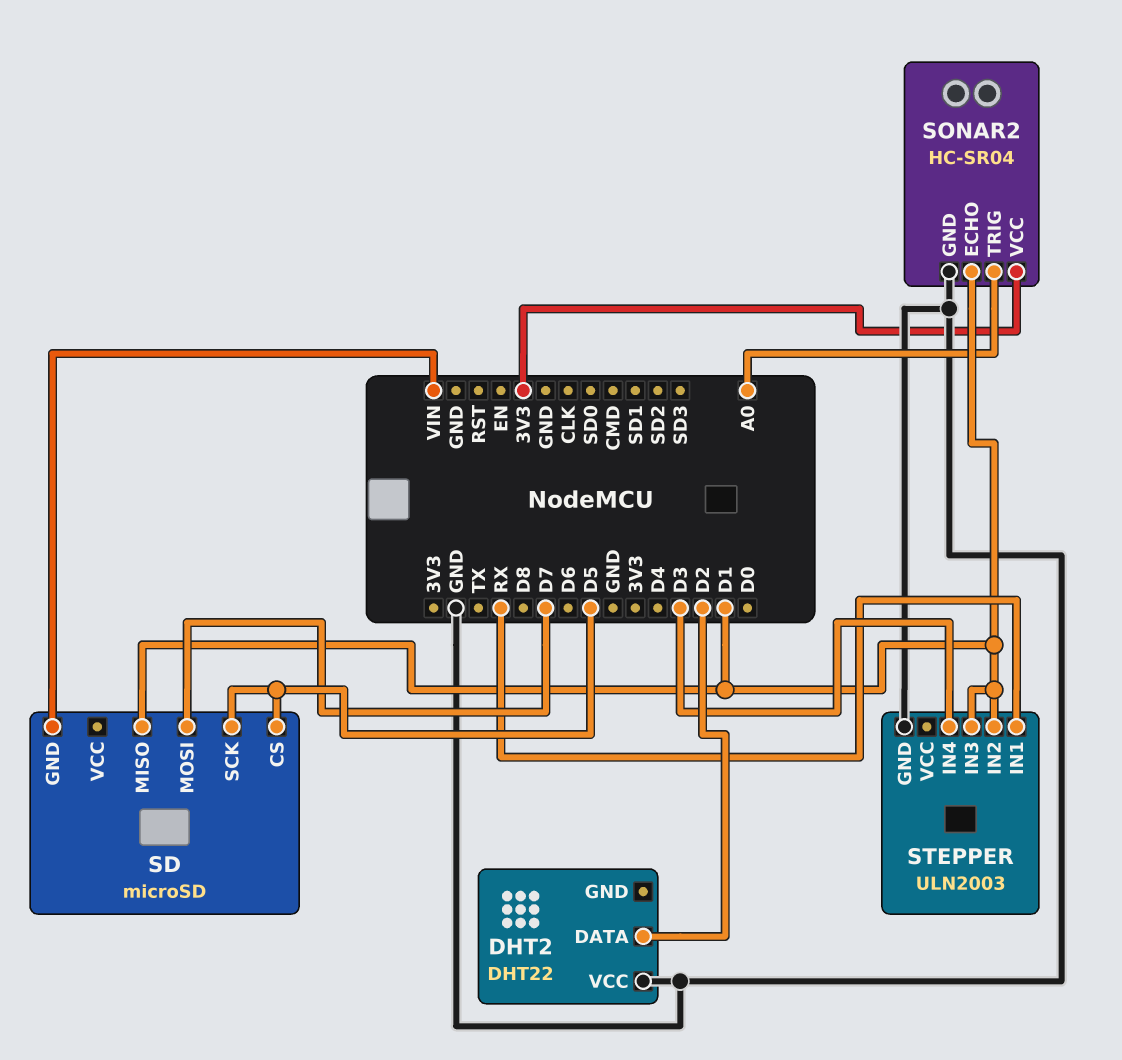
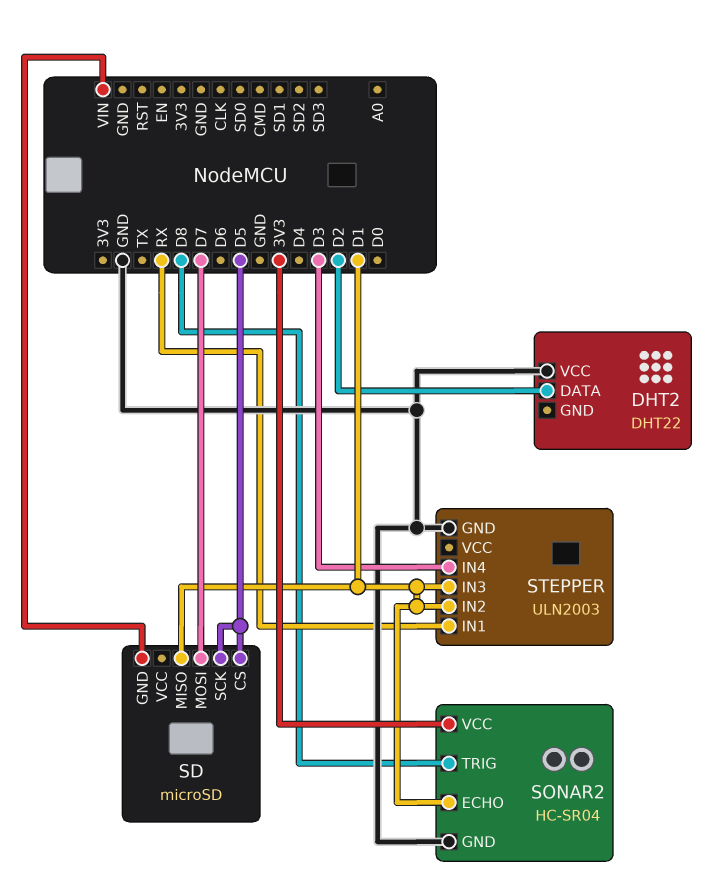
SONAR2 pin TRIG: A0 -> D8

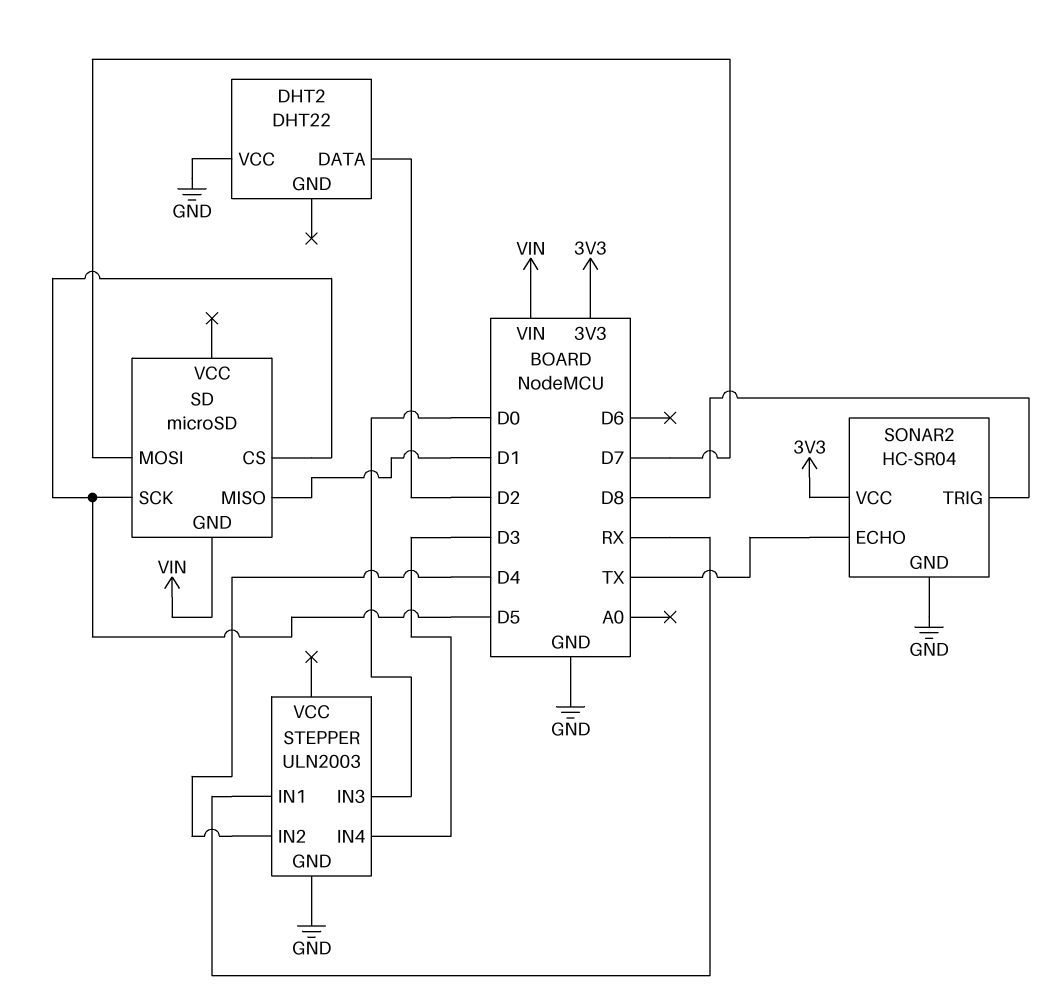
SONAR2 pin ECHO: D1 -> TX
STEPPER pin IN2: D1 -> D4
STEPPER pin IN3: D1 -> D0

